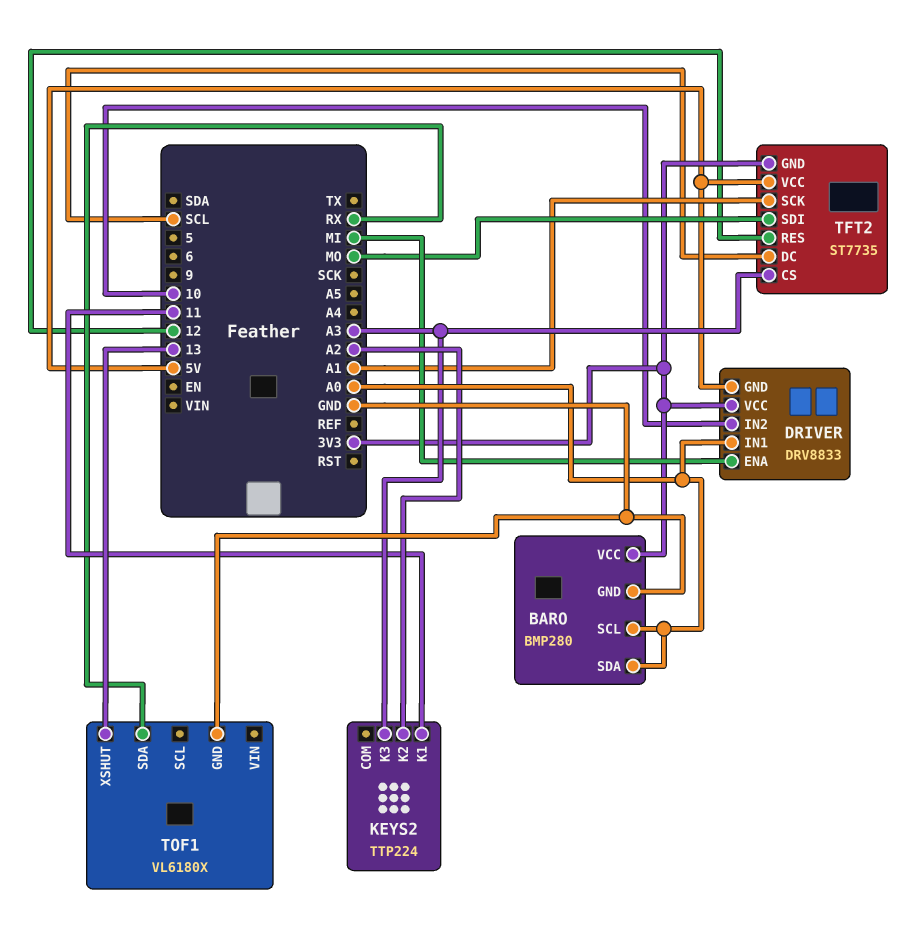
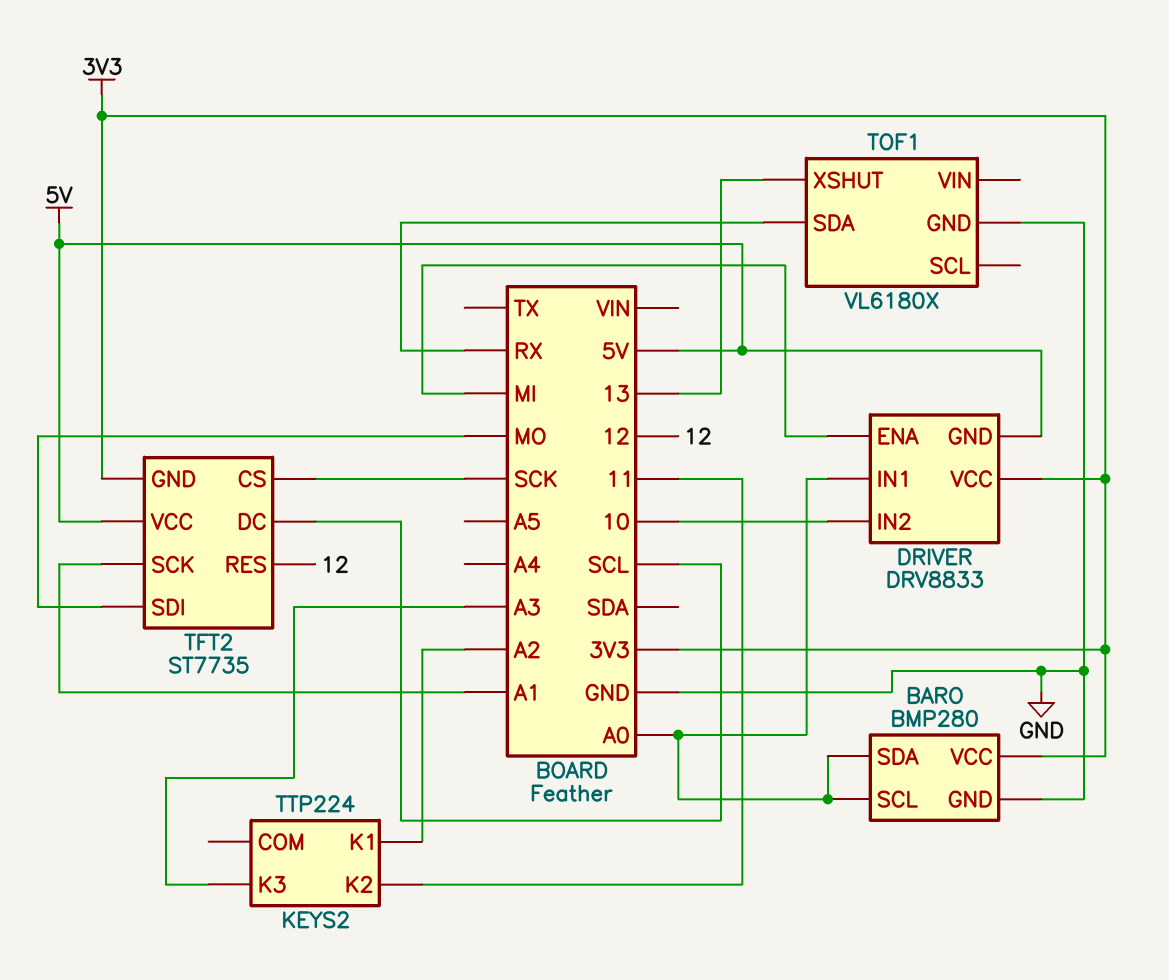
KEYS2 pin K1: 11 -> A2
KEYS2 pin K2: A2 -> 11
TFT2 pin CS: A3 -> SCK

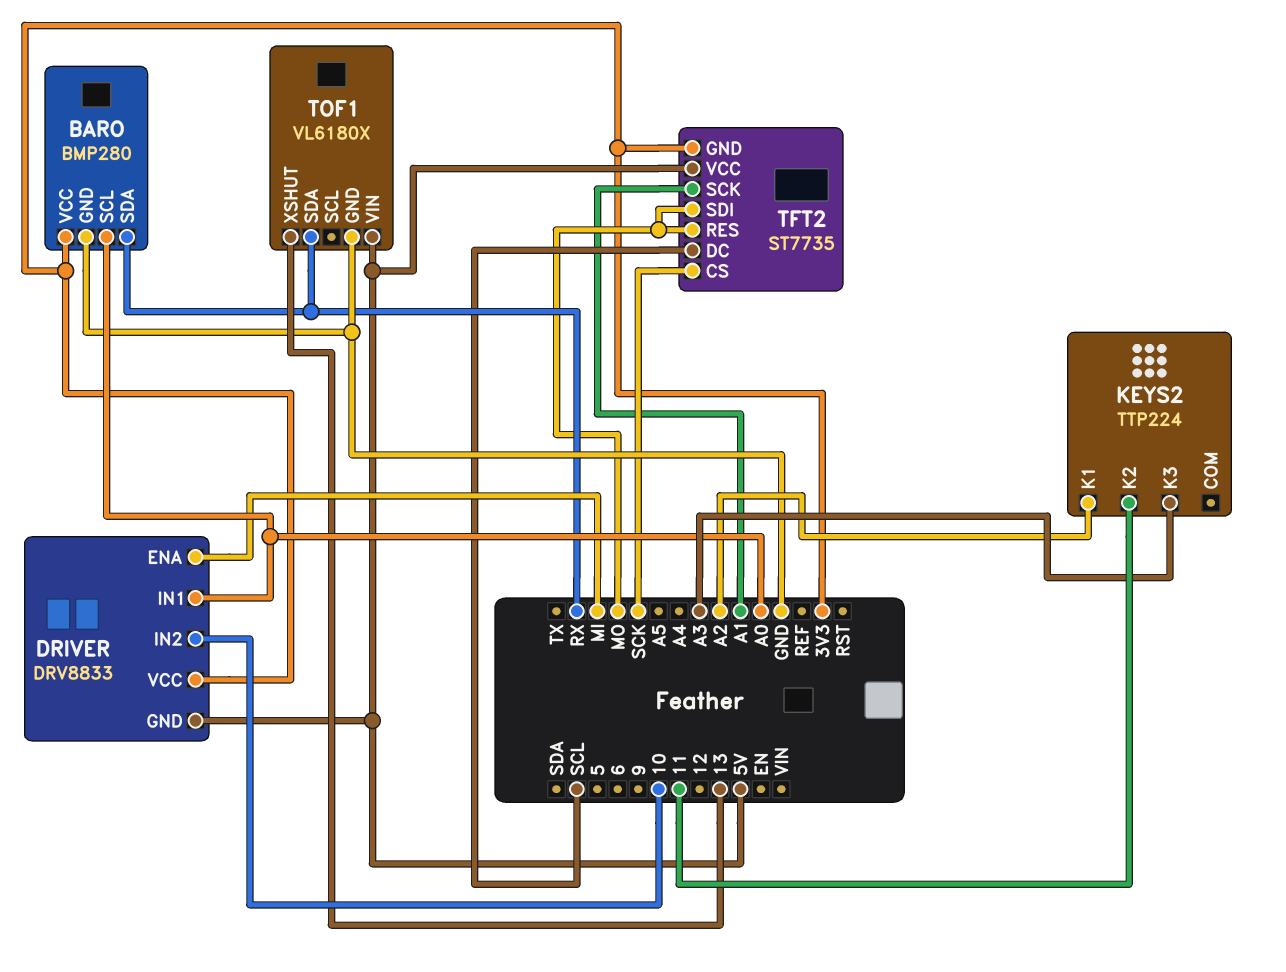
BARO pin SDA: A0 -> RX
TFT2 pin RES: 12 -> MO
TOF1 pin VIN: none -> 5V

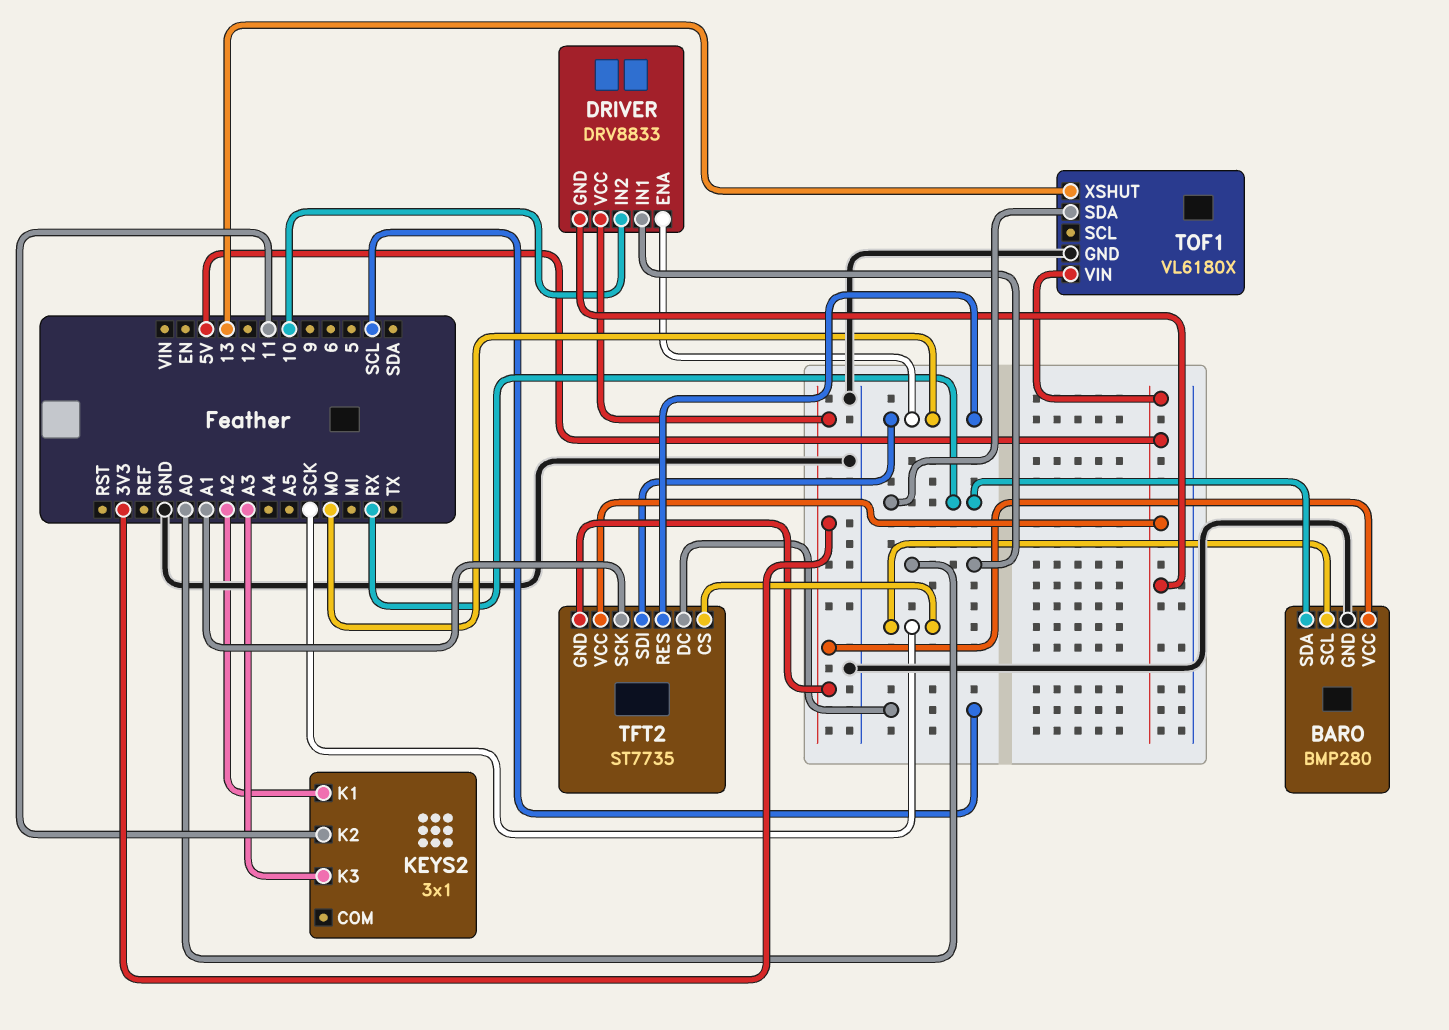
BARO pin SCL: A0 -> SCK
DRIVER pin ENA: MI -> MO
KEYS2: TTP224 -> 3x1

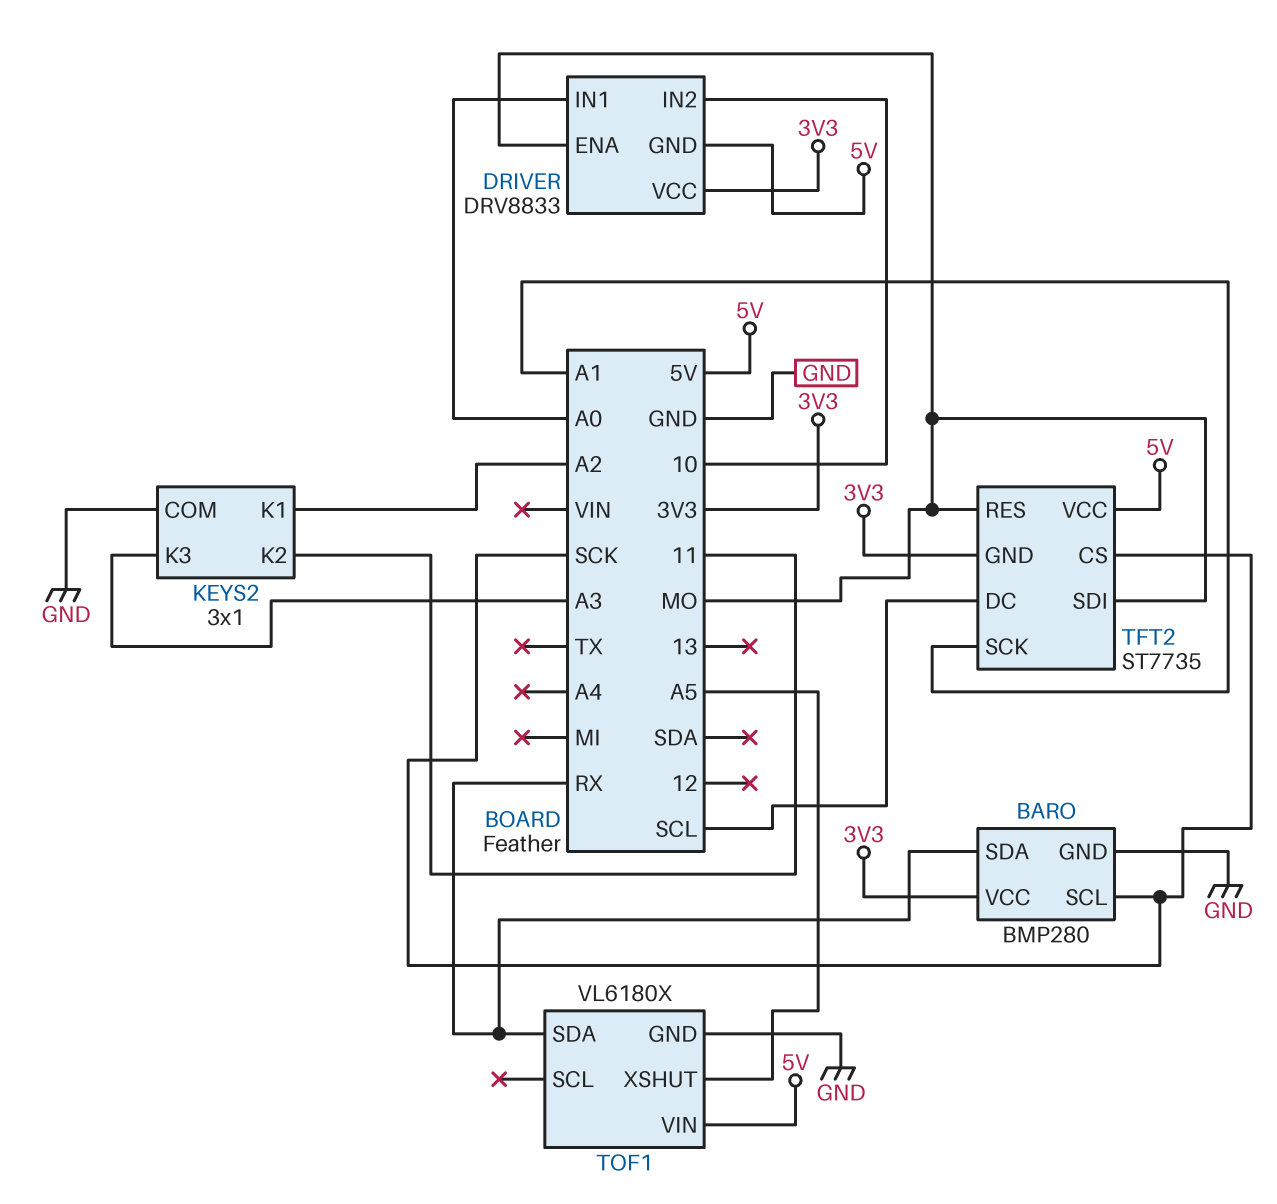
KEYS2 pin COM: none -> GND
TOF1 pin XSHUT: 13 -> A5

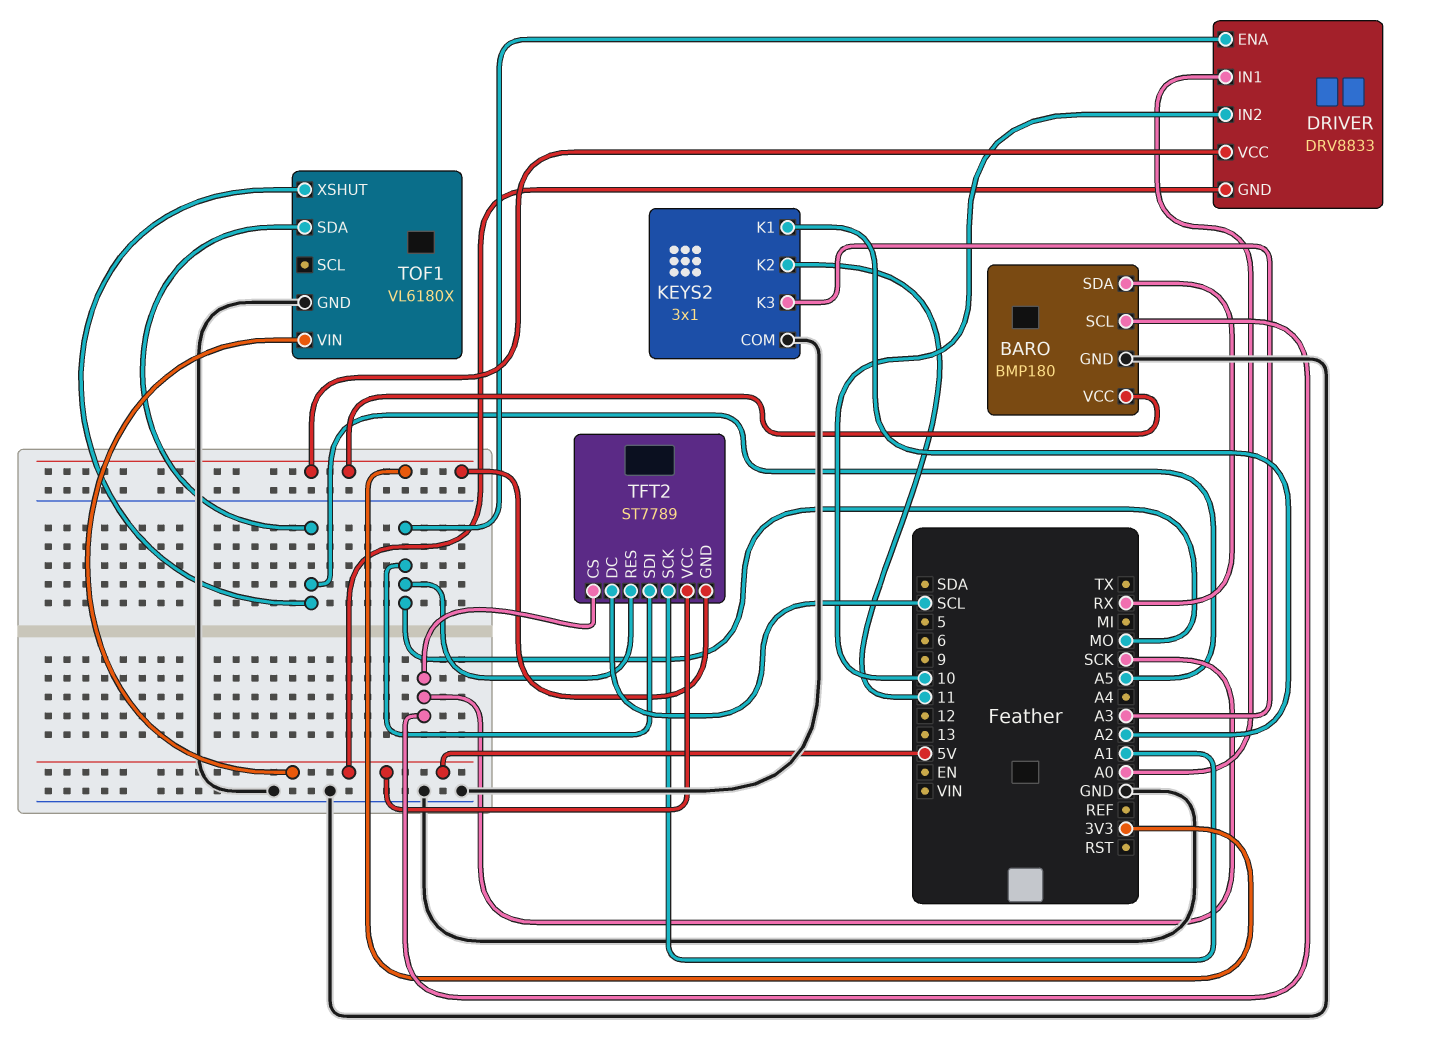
BARO: BMP280 -> BMP180
TFT2: ST7735 -> ST7789
TOF1 pin SDA: RX -> A5

